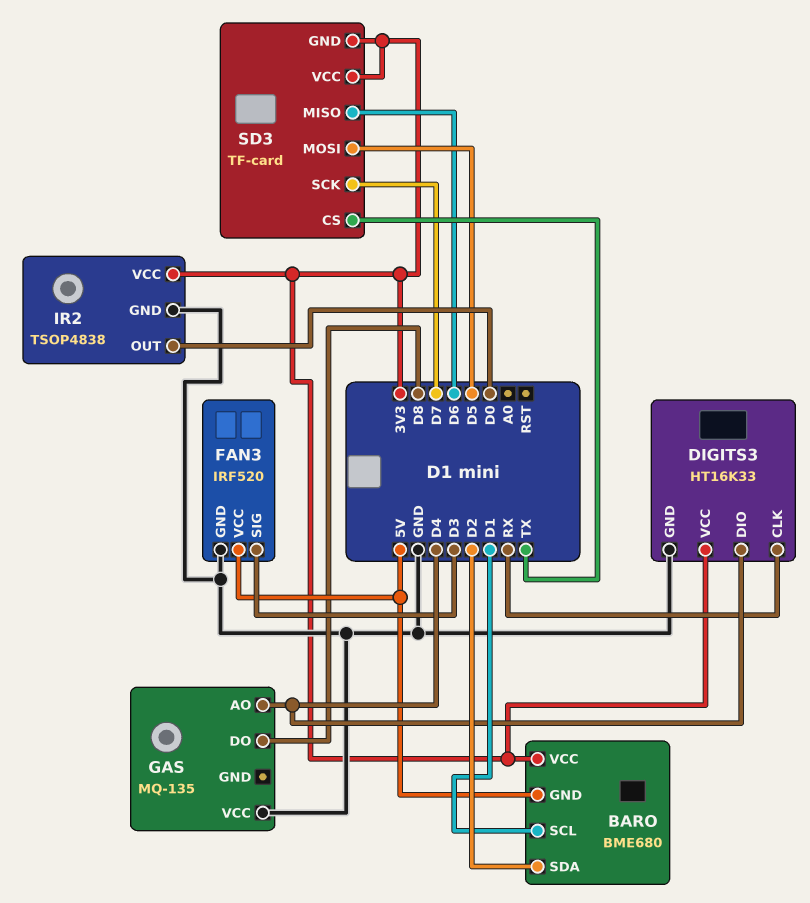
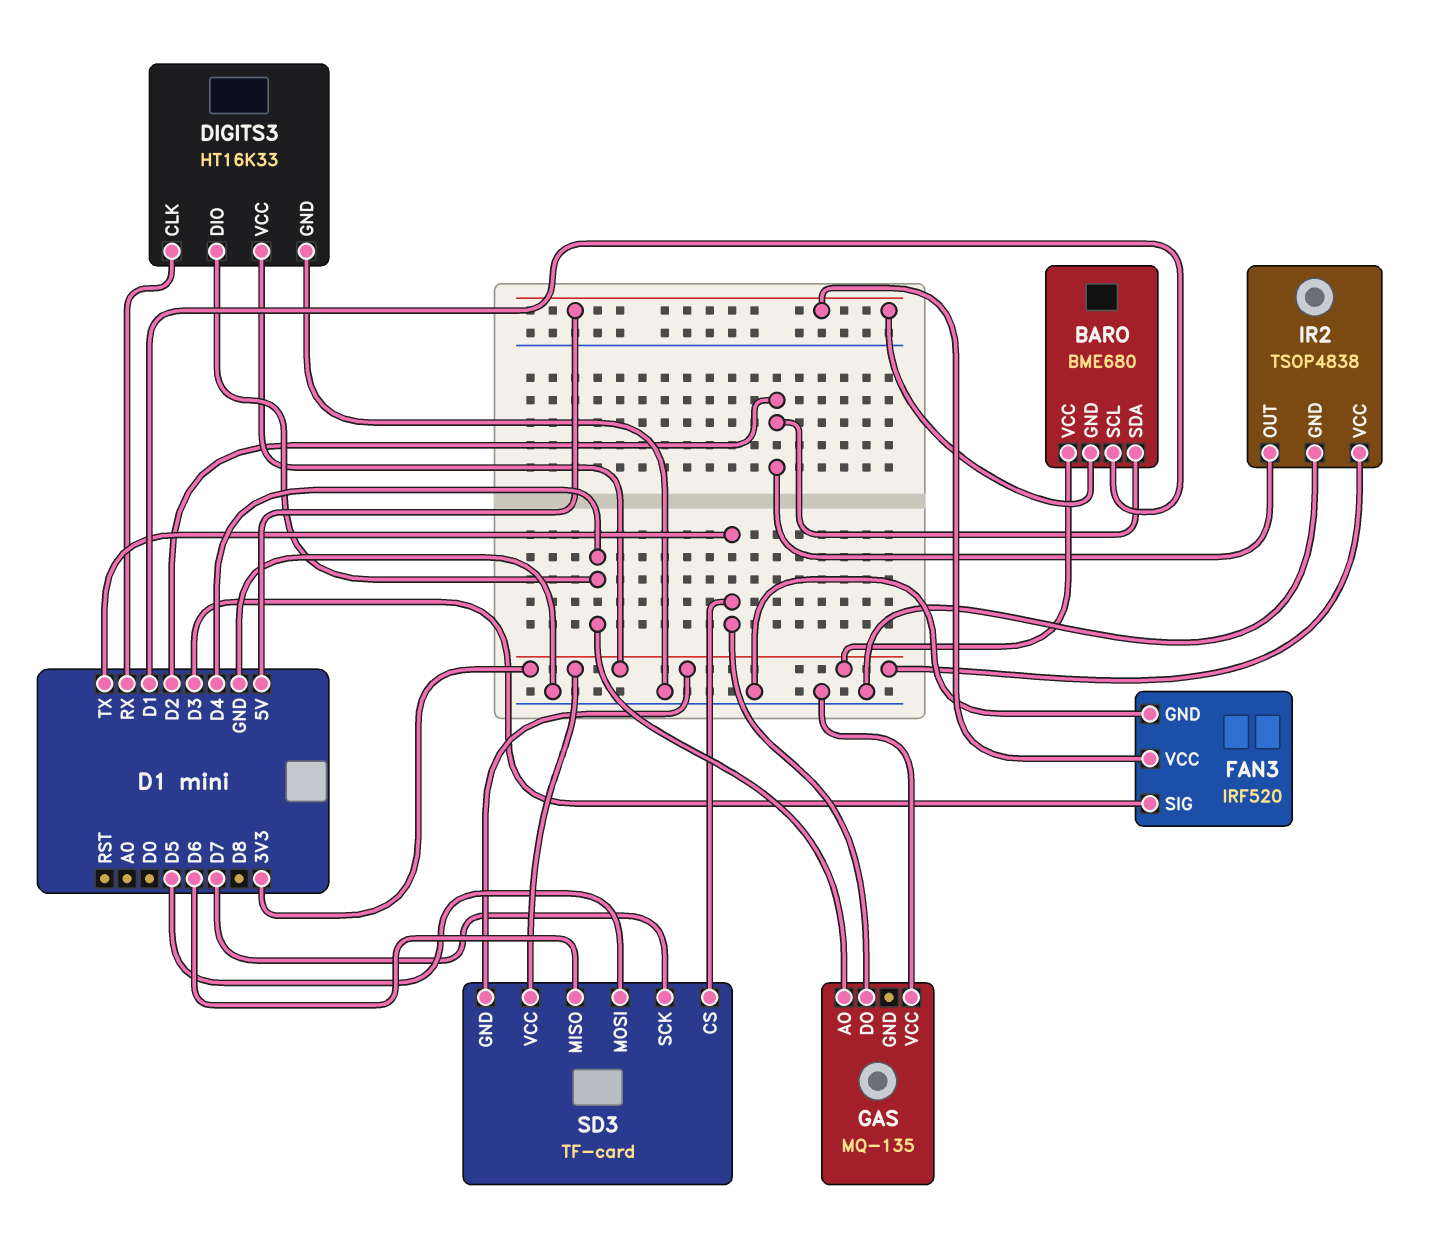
GAS pin DO: D8 -> TX
IR2 pin OUT: D0 -> D2

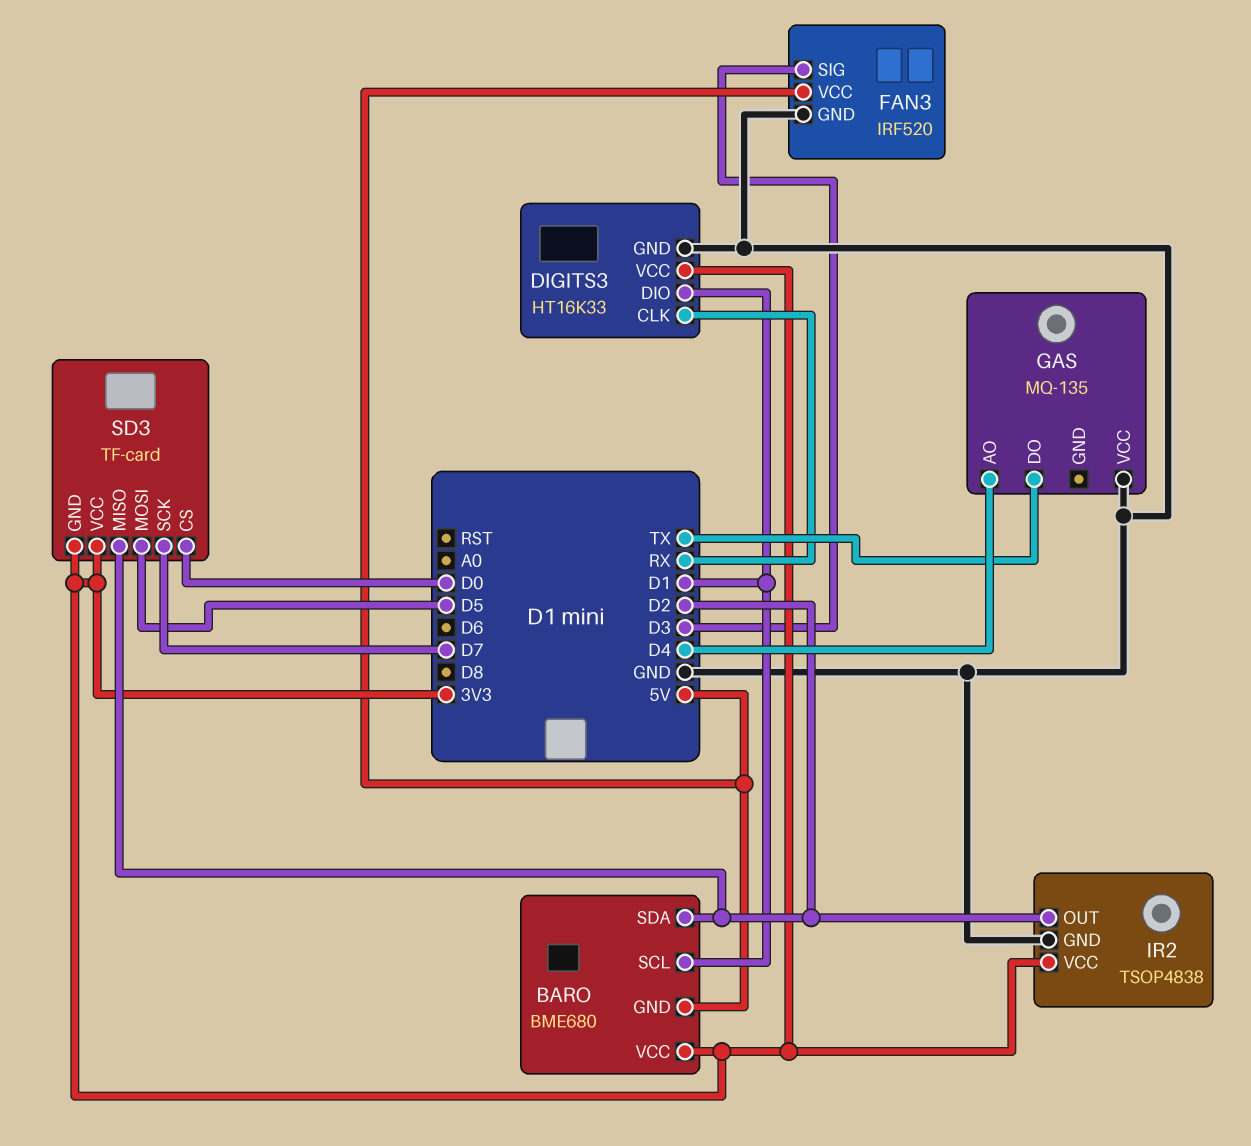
DIGITS3 pin DIO: D4 -> D1
SD3 pin CS: TX -> D0
SD3 pin MISO: D6 -> D2

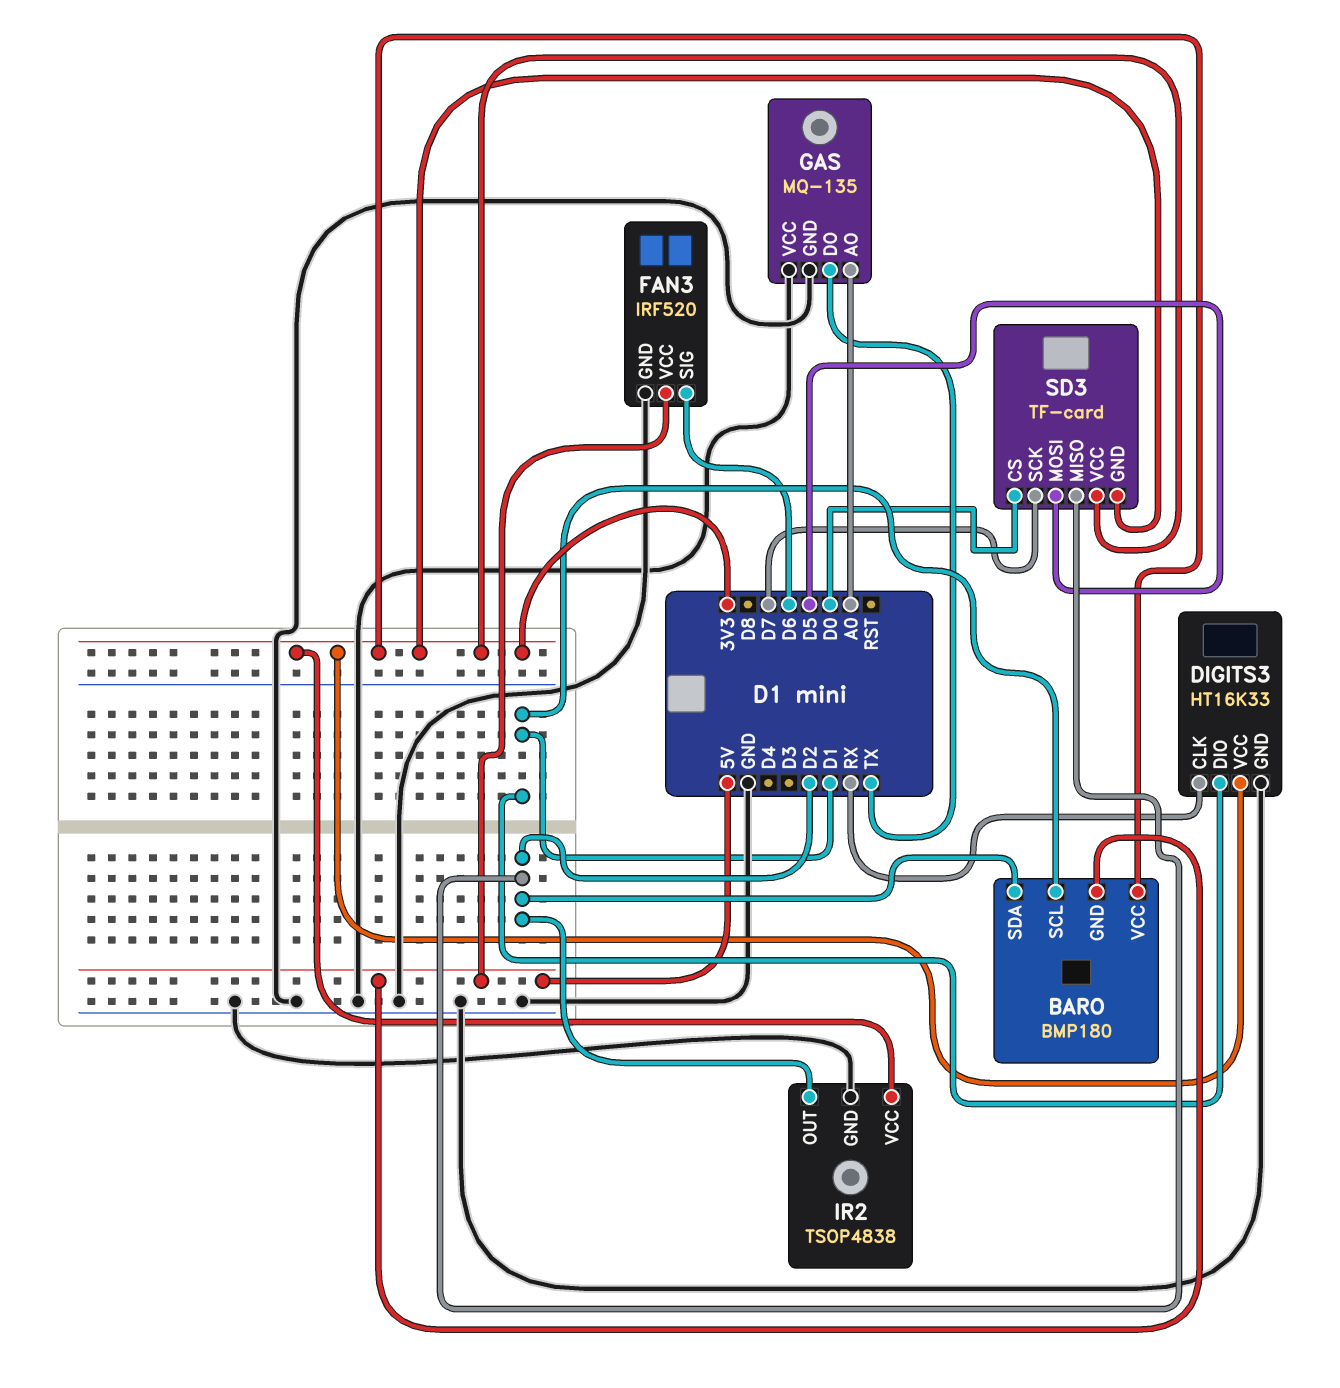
BARO: BME680 -> BMP180
FAN3 pin SIG: D3 -> D6
GAS pin AO: D4 -> A0
GAS pin GND: none -> GND

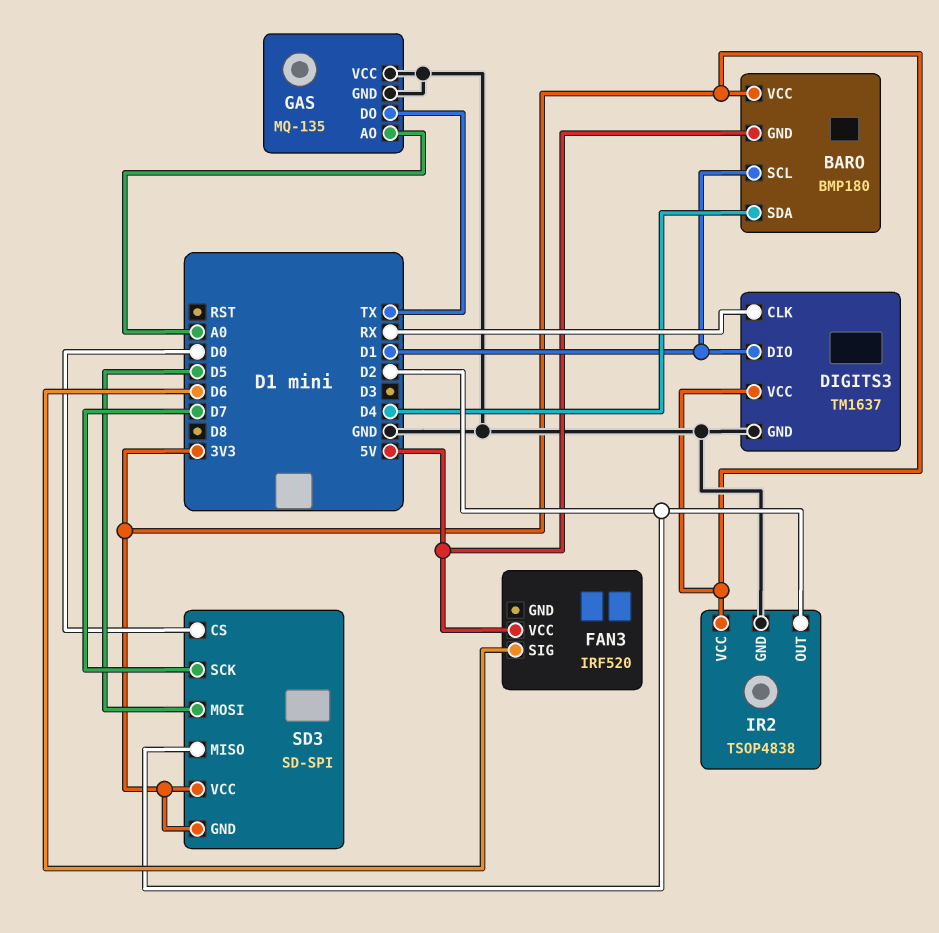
BARO pin SDA: D2 -> D4
DIGITS3: HT16K33 -> TM1637
FAN3 pin GND: GND -> none
SD3: TF-card -> SD-SPI

